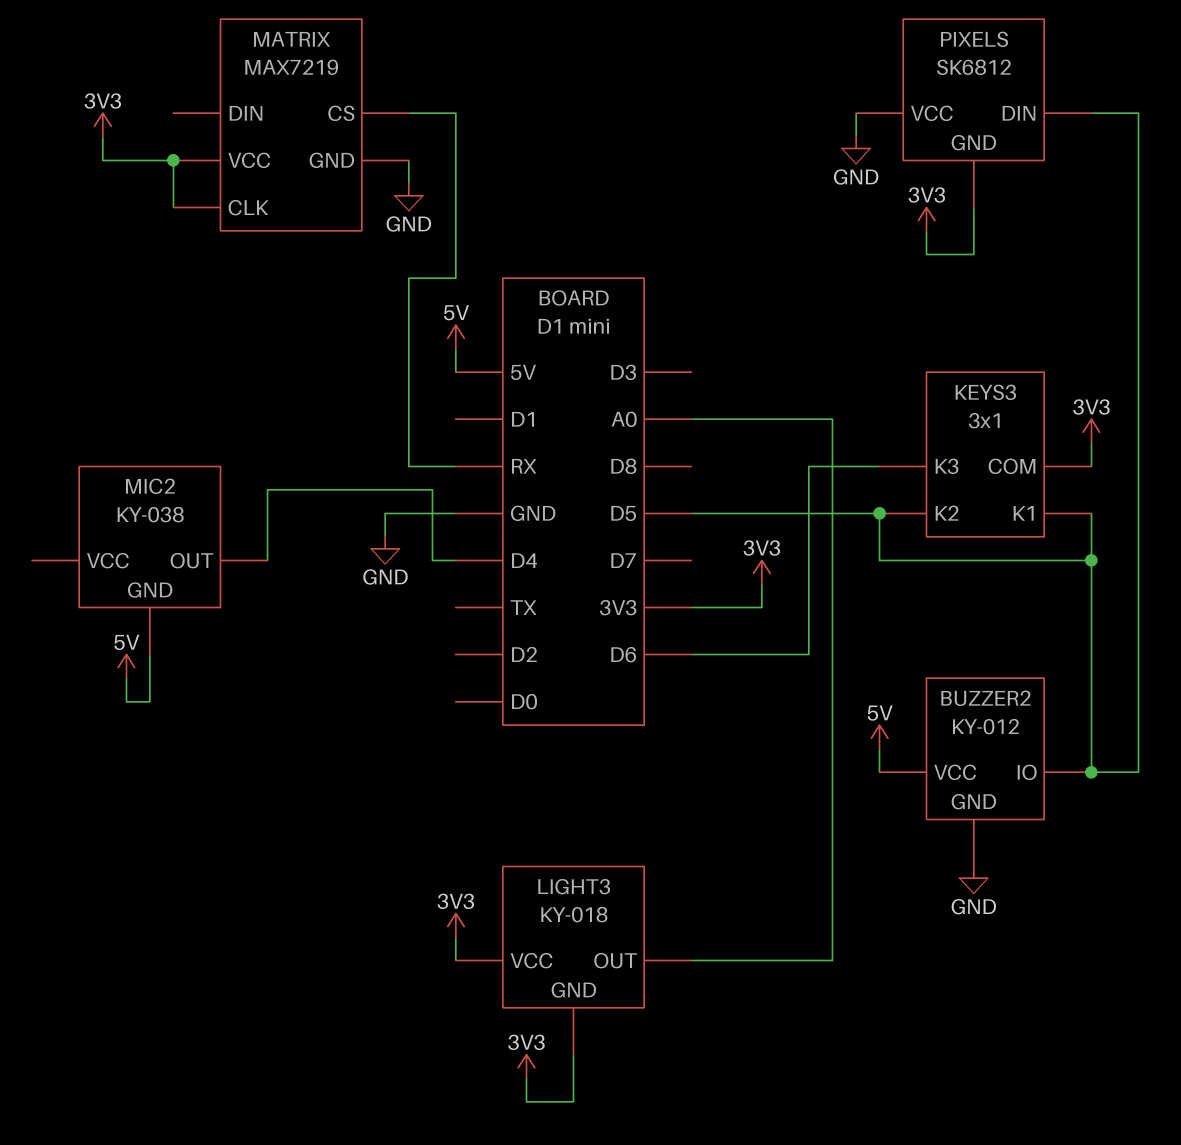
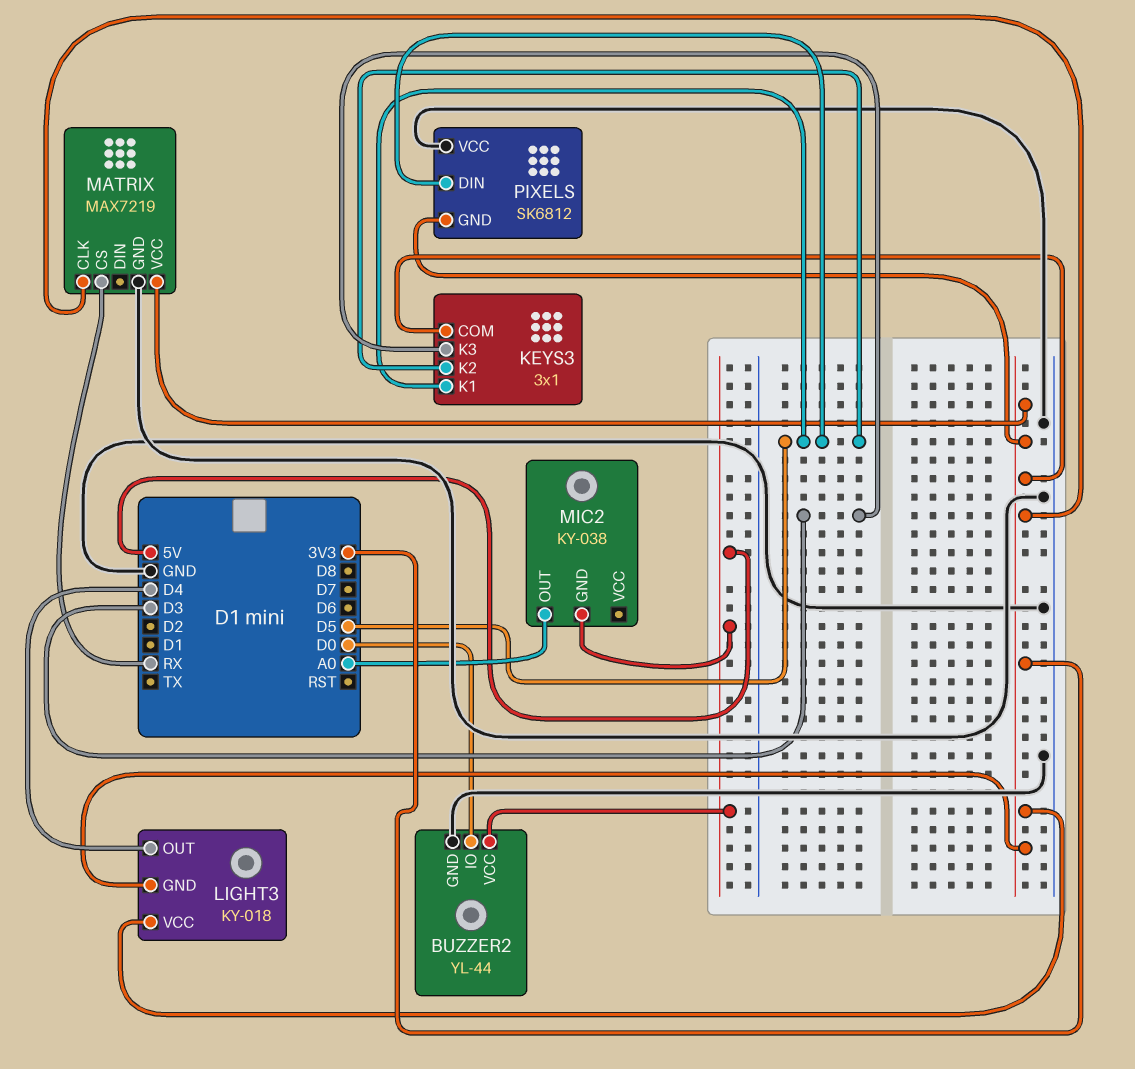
BUZZER2: KY-012 -> YL-44
BUZZER2 pin IO: D5 -> D0
KEYS3 pin K3: D6 -> D3
LIGHT3 pin OUT: A0 -> D4
MIC2 pin OUT: D4 -> A0

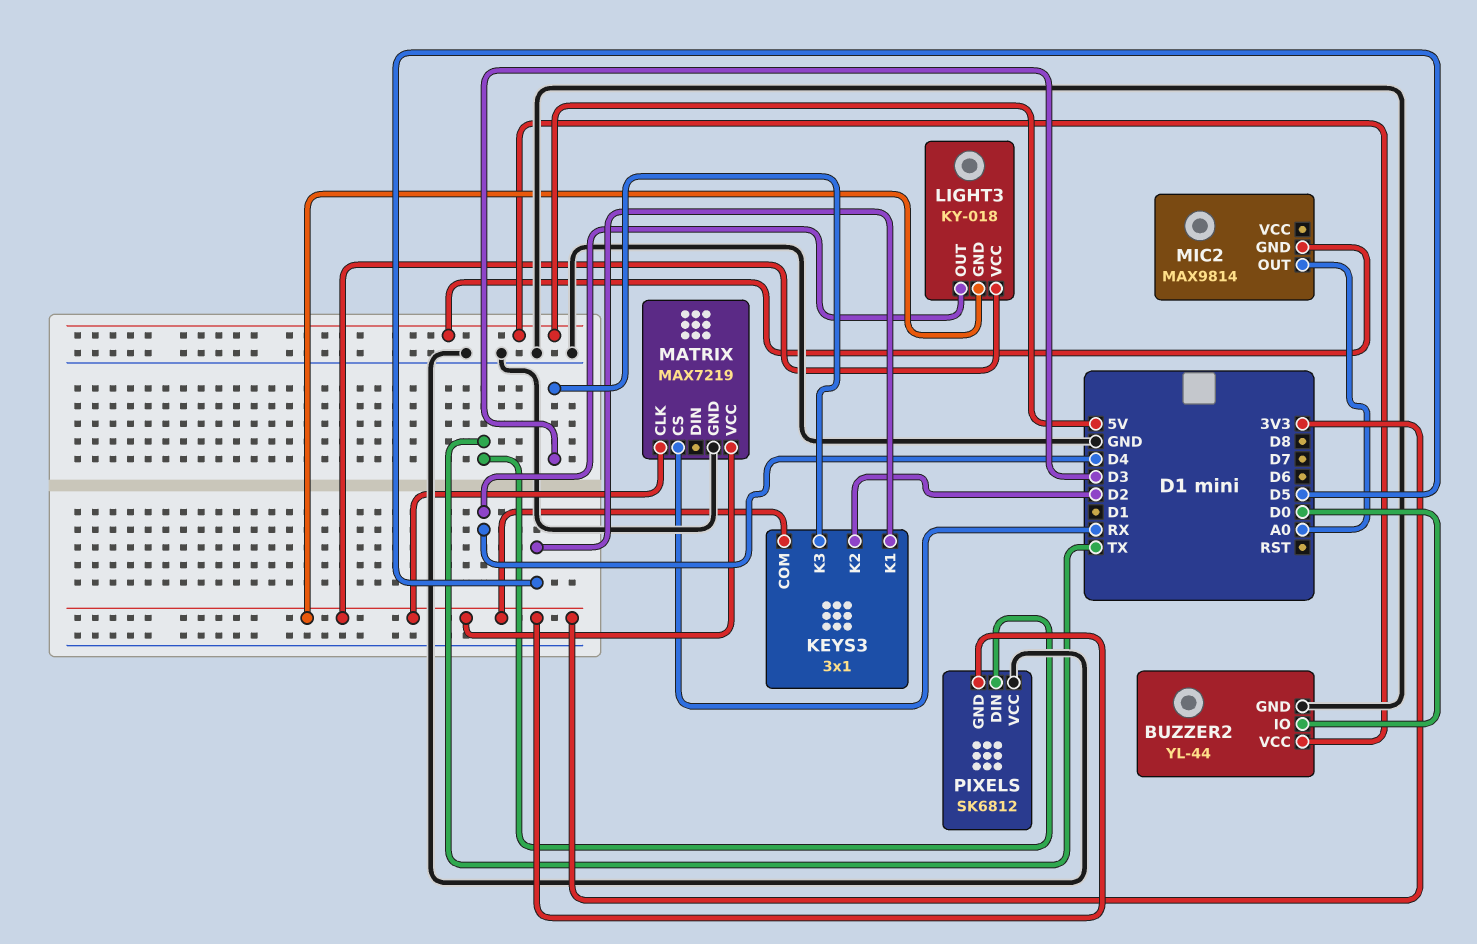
KEYS3 pin K2: D5 -> D2
MIC2: KY-038 -> MAX9814
PIXELS pin DIN: D5 -> TX

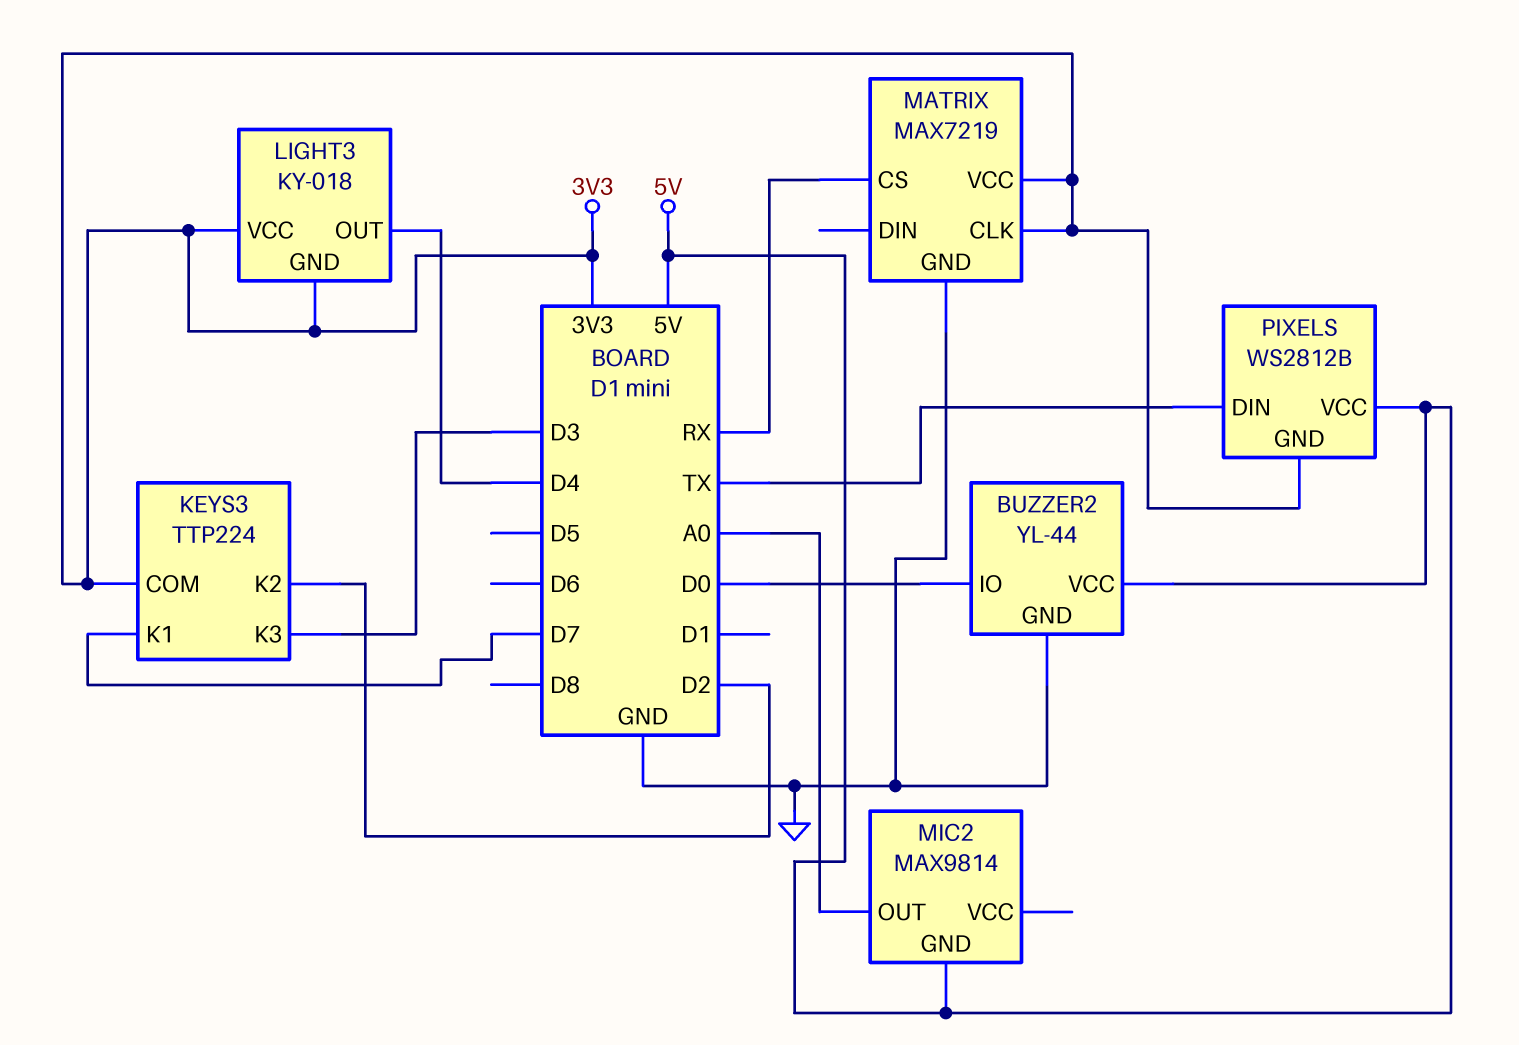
KEYS3: 3x1 -> TTP224
KEYS3 pin K1: D5 -> D7
PIXELS: SK6812 -> WS2812B
PIXELS pin VCC: GND -> 5V

